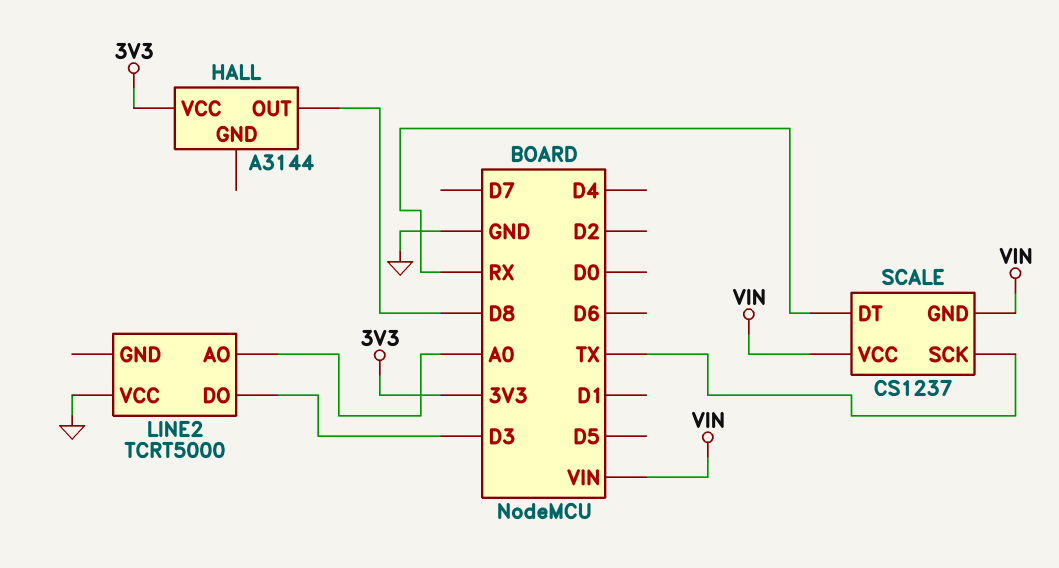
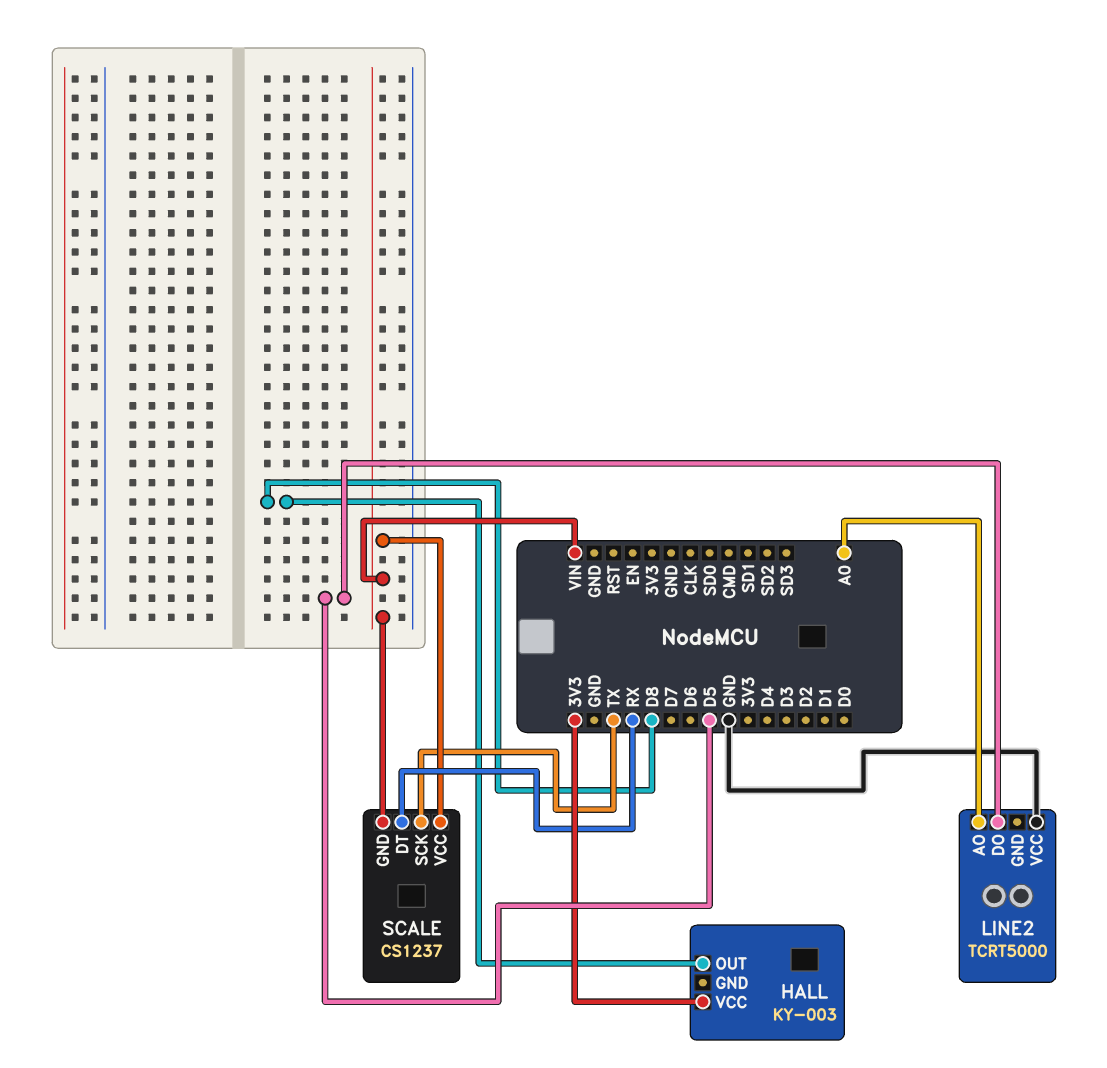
HALL: A3144 -> KY-003
LINE2 pin DO: D3 -> D5

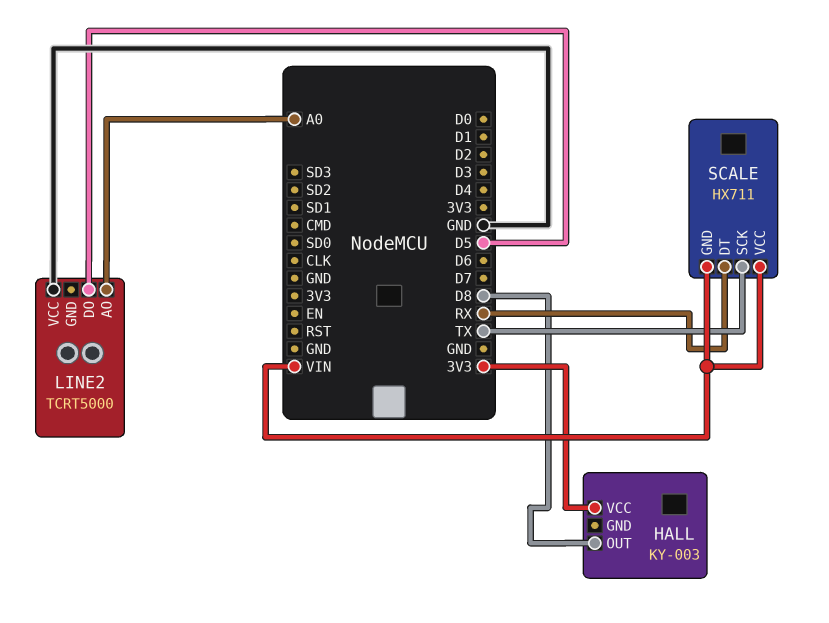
SCALE: CS1237 -> HX711

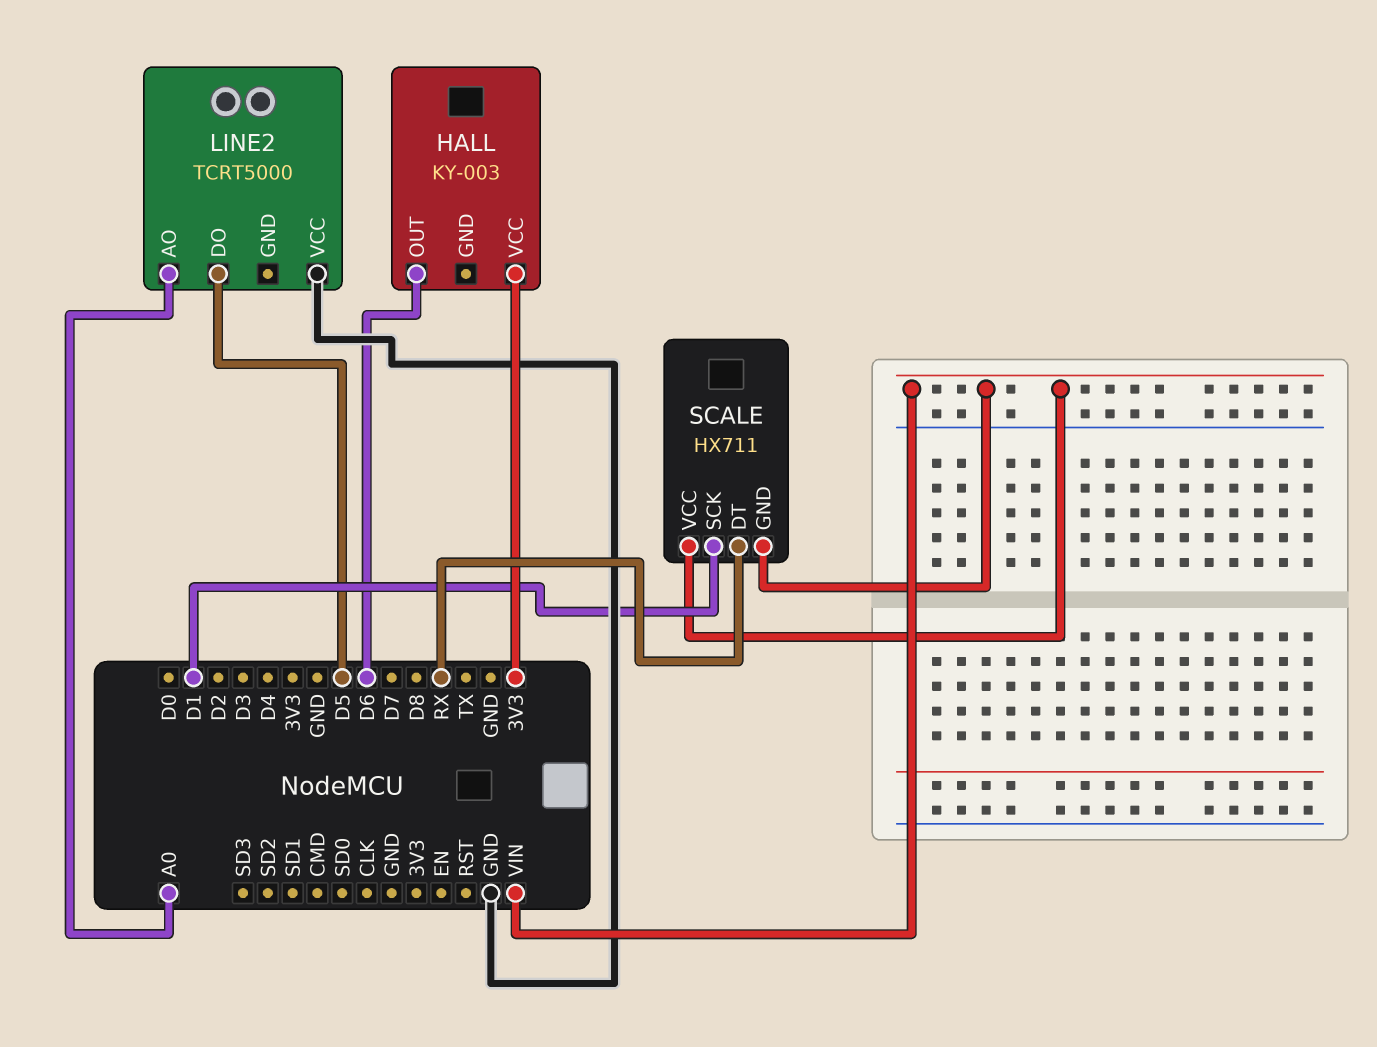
HALL pin OUT: D8 -> D6
SCALE pin SCK: TX -> D1

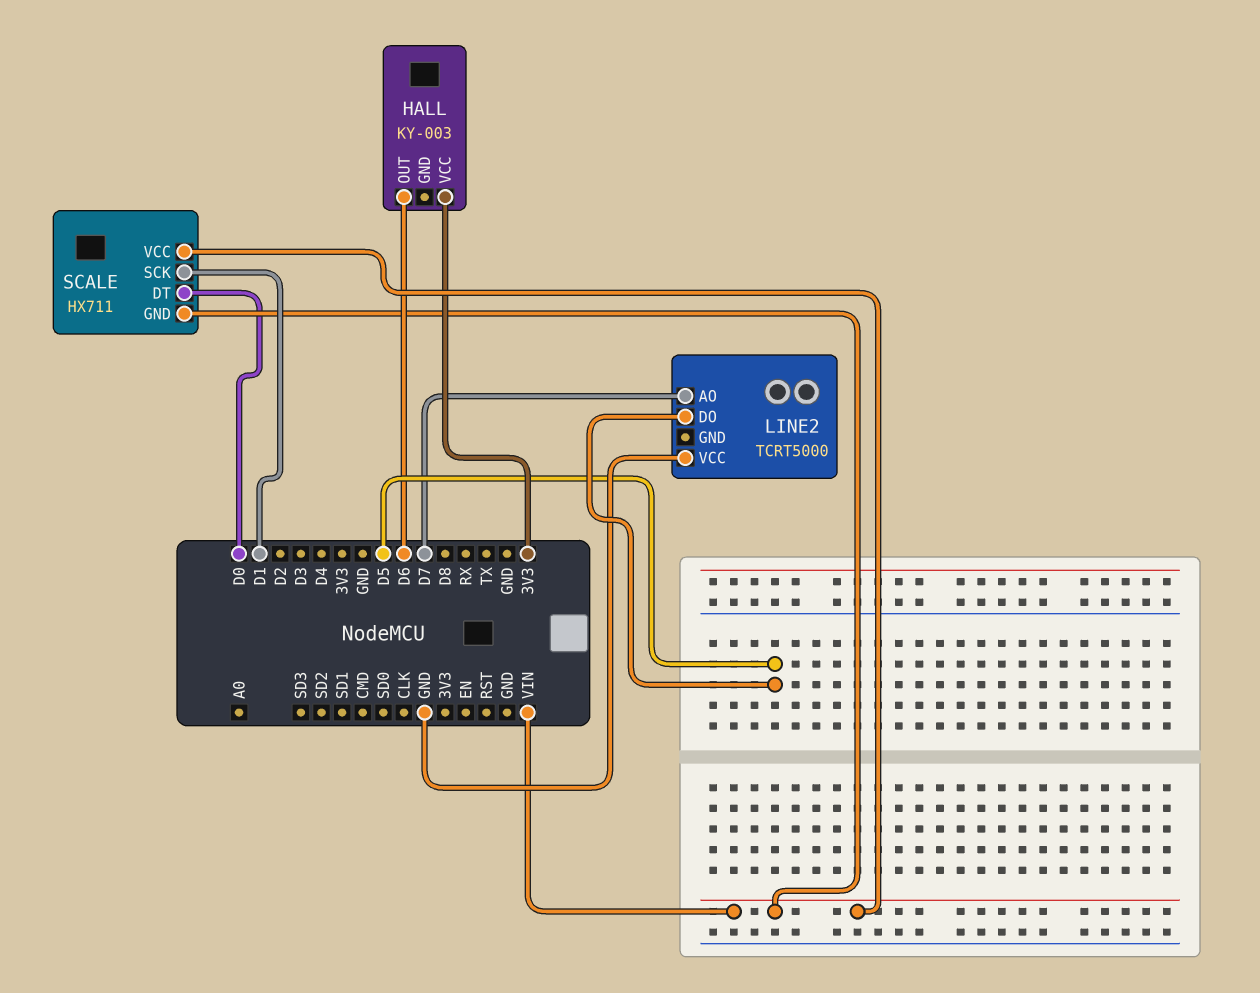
LINE2 pin AO: A0 -> D7
SCALE pin DT: RX -> D0

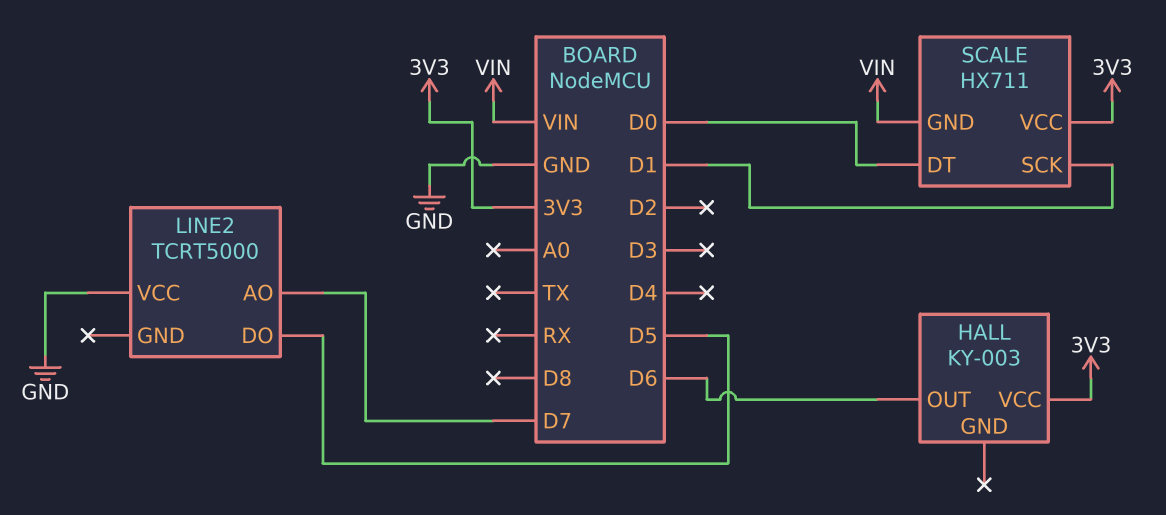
SCALE pin VCC: VIN -> 3V3

